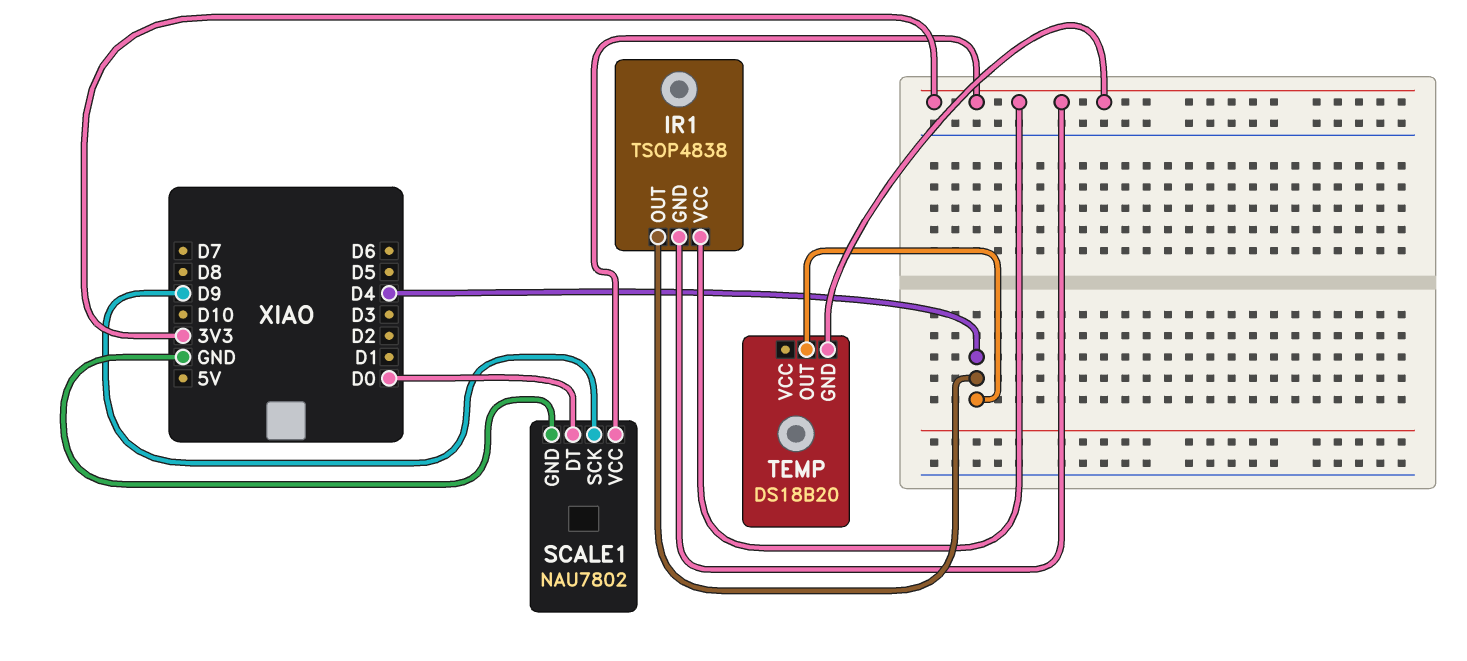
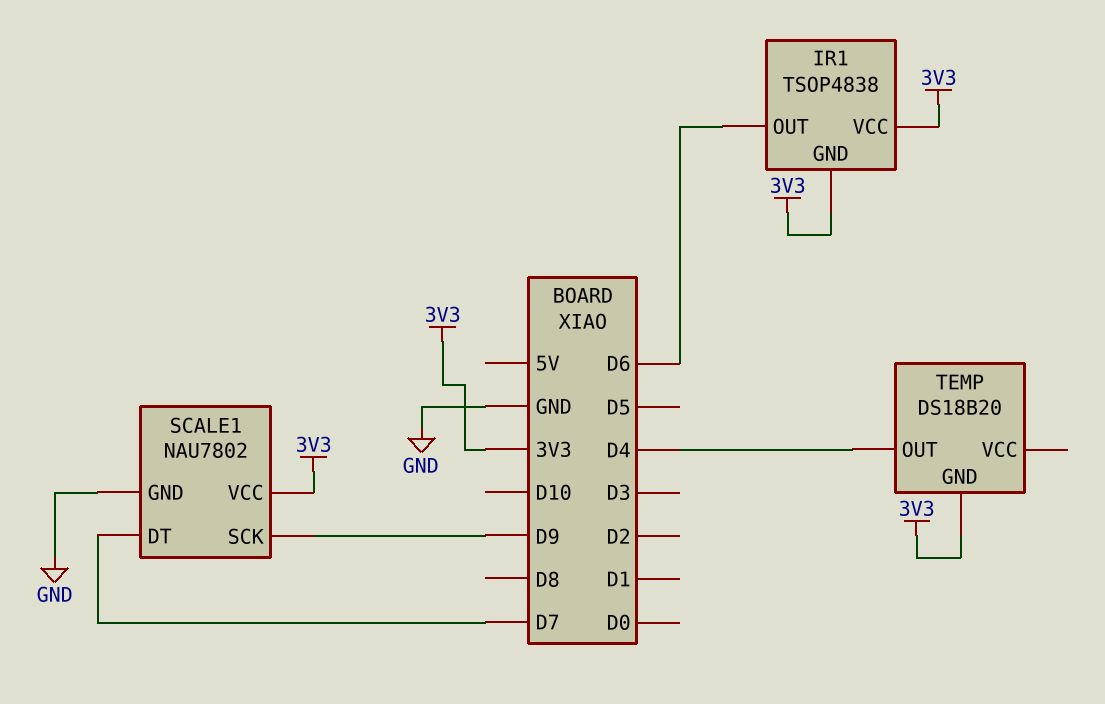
IR1 pin OUT: D4 -> D6
SCALE1 pin DT: D0 -> D7

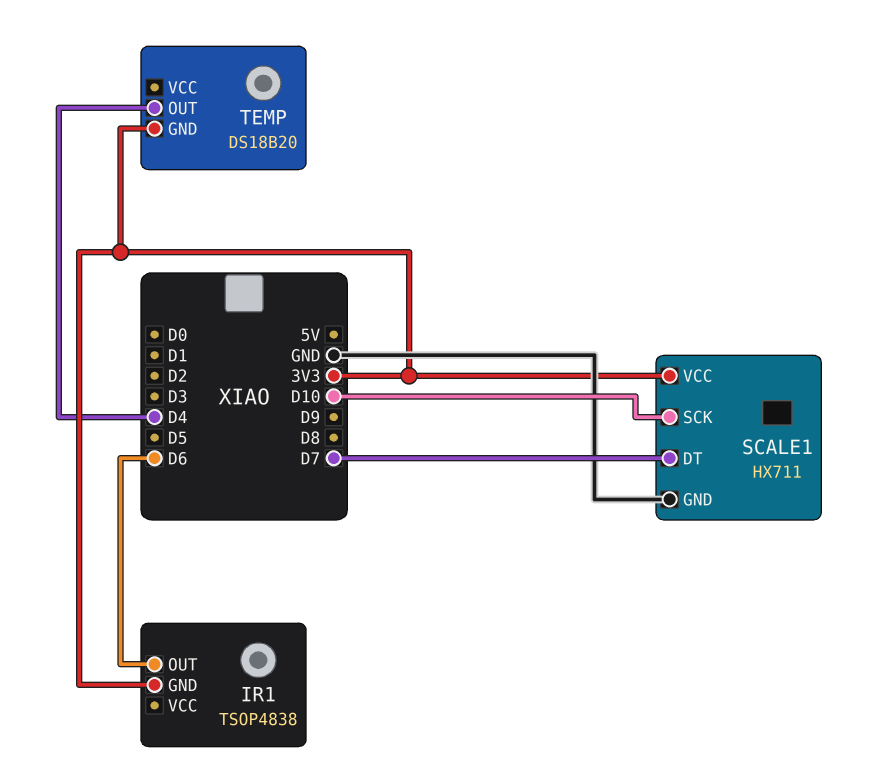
IR1 pin VCC: 3V3 -> none
SCALE1: NAU7802 -> HX711
SCALE1 pin SCK: D9 -> D10

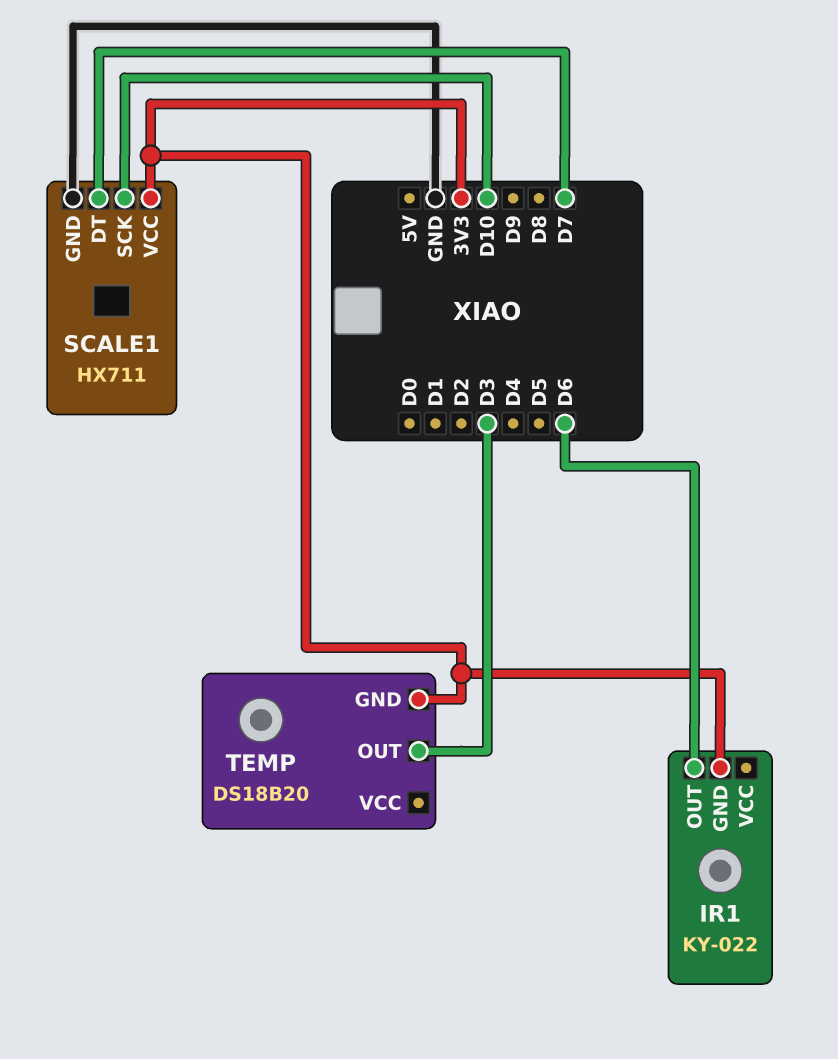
IR1: TSOP4838 -> KY-022
TEMP pin OUT: D4 -> D3

